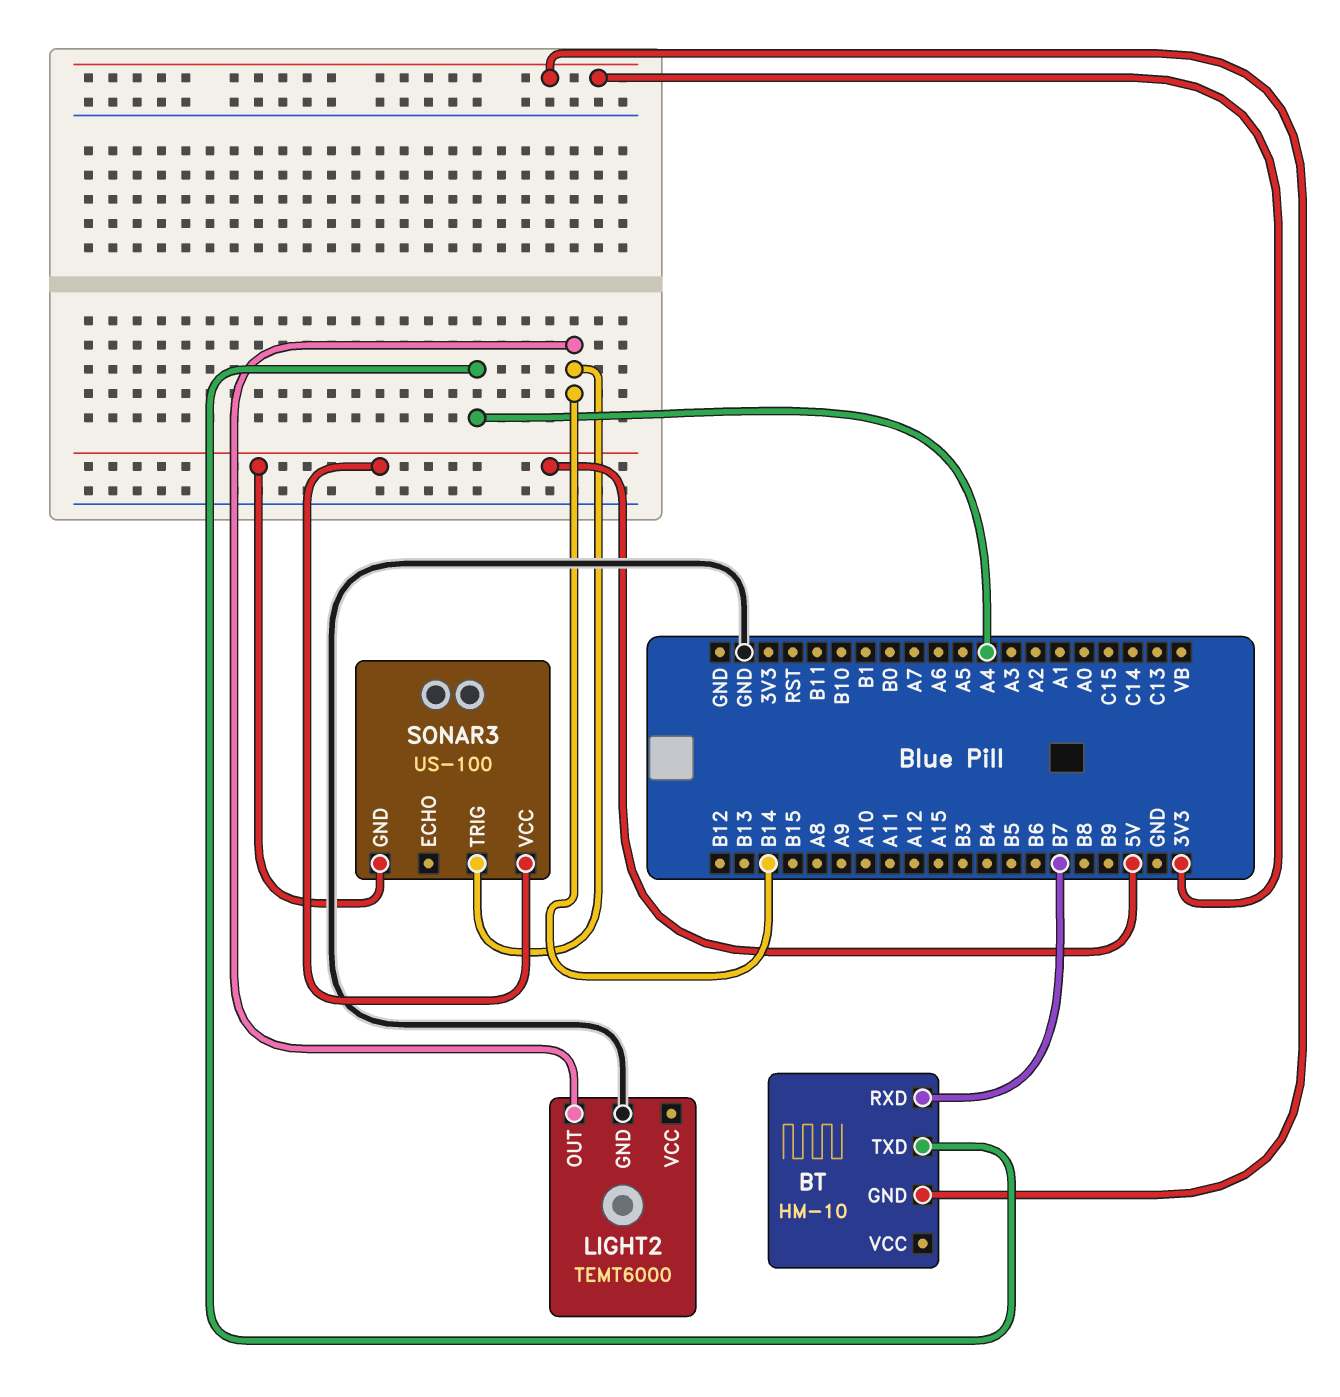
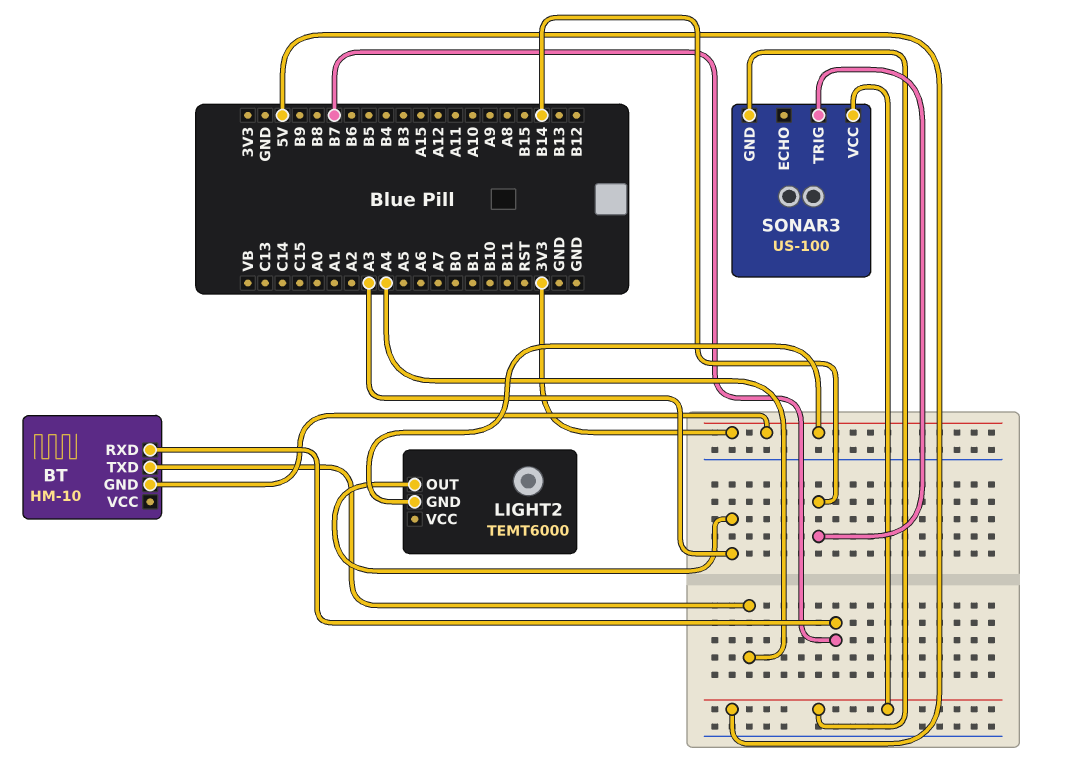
LIGHT2 pin GND: GND -> 3V3
LIGHT2 pin OUT: B14 -> A3

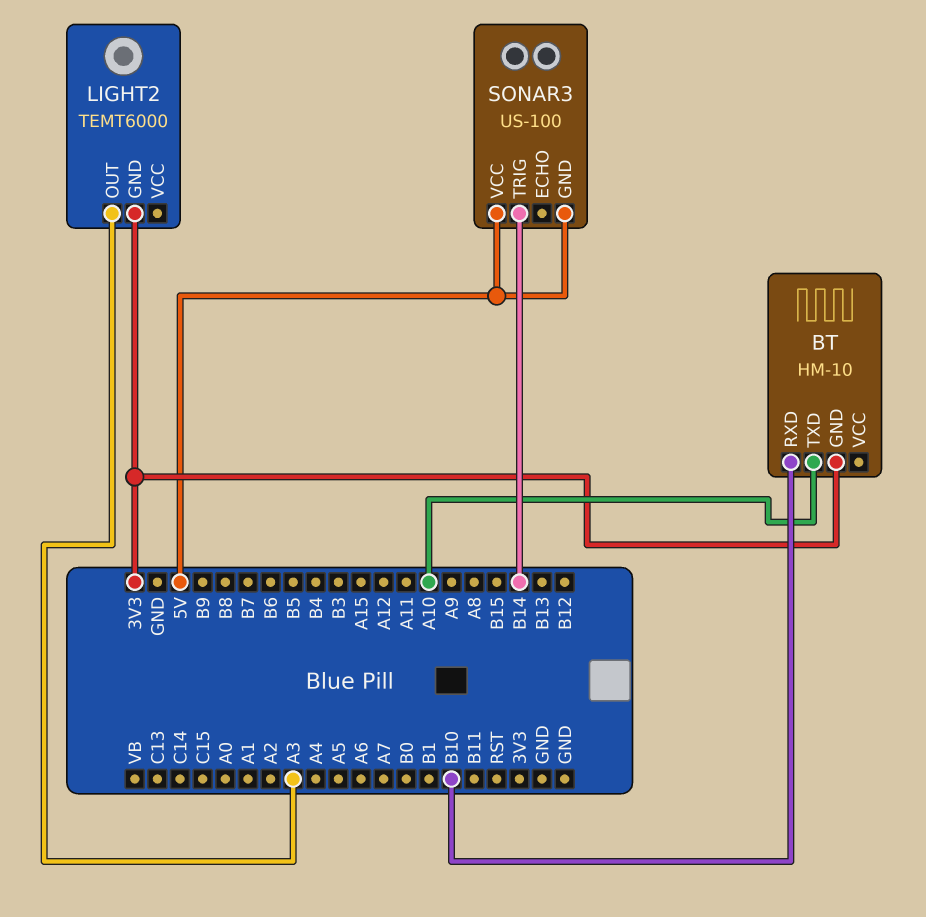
BT pin RXD: B7 -> B10
BT pin TXD: A4 -> A10

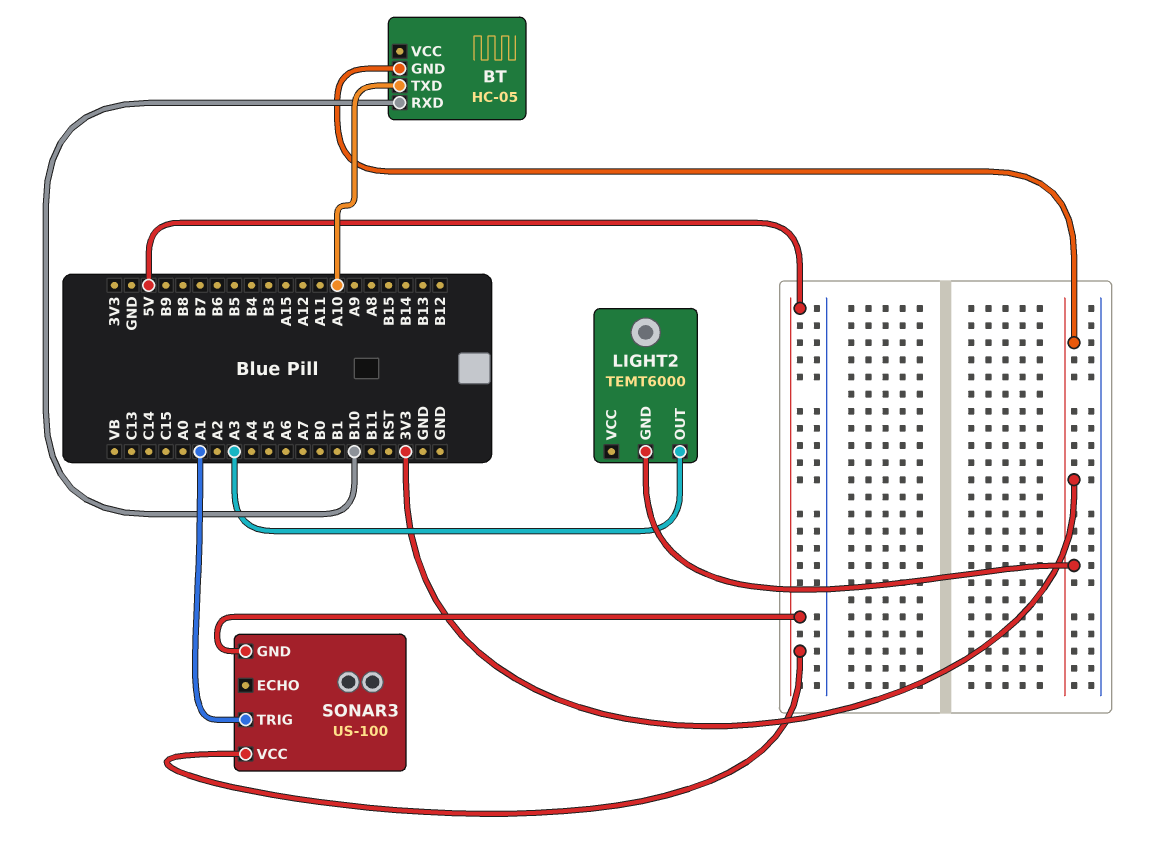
BT: HM-10 -> HC-05
SONAR3 pin TRIG: B14 -> A1

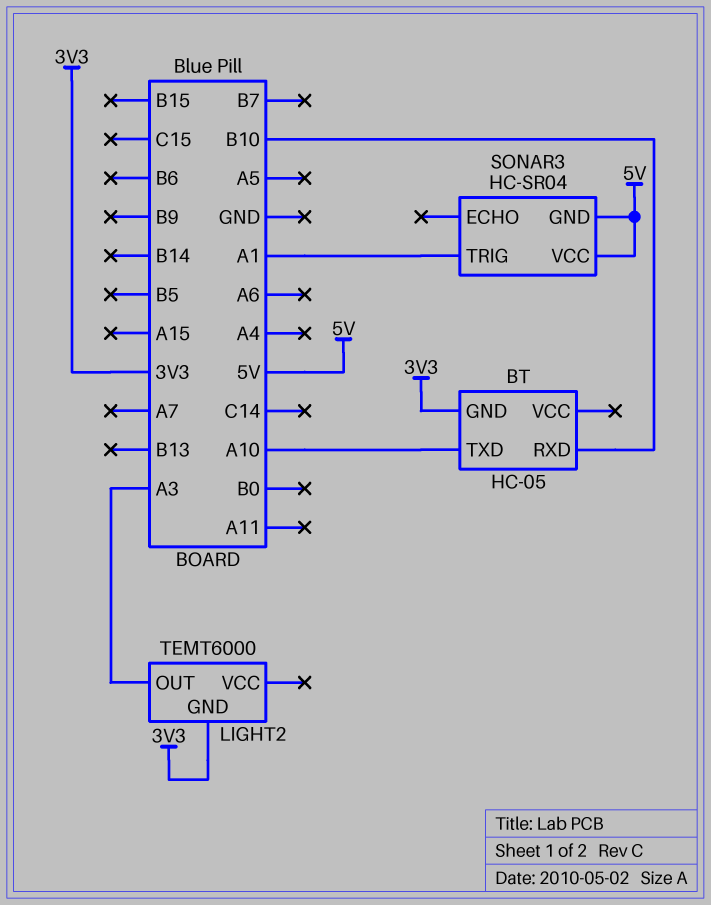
SONAR3: US-100 -> HC-SR04

